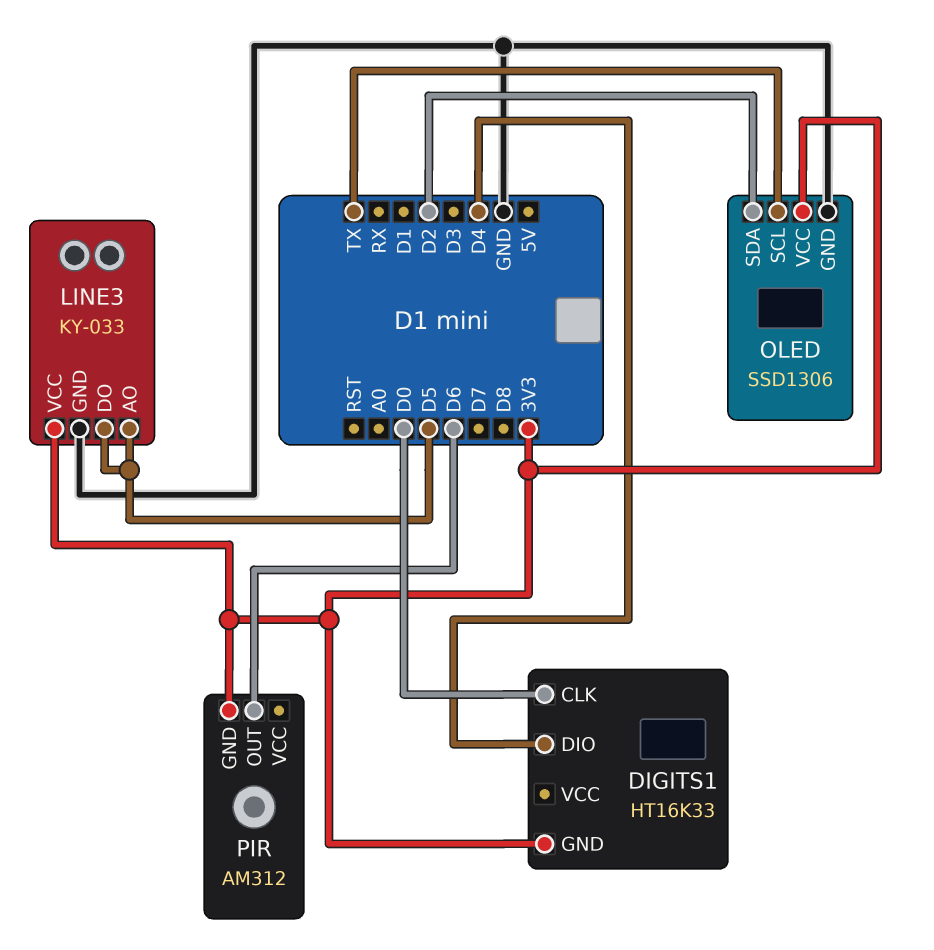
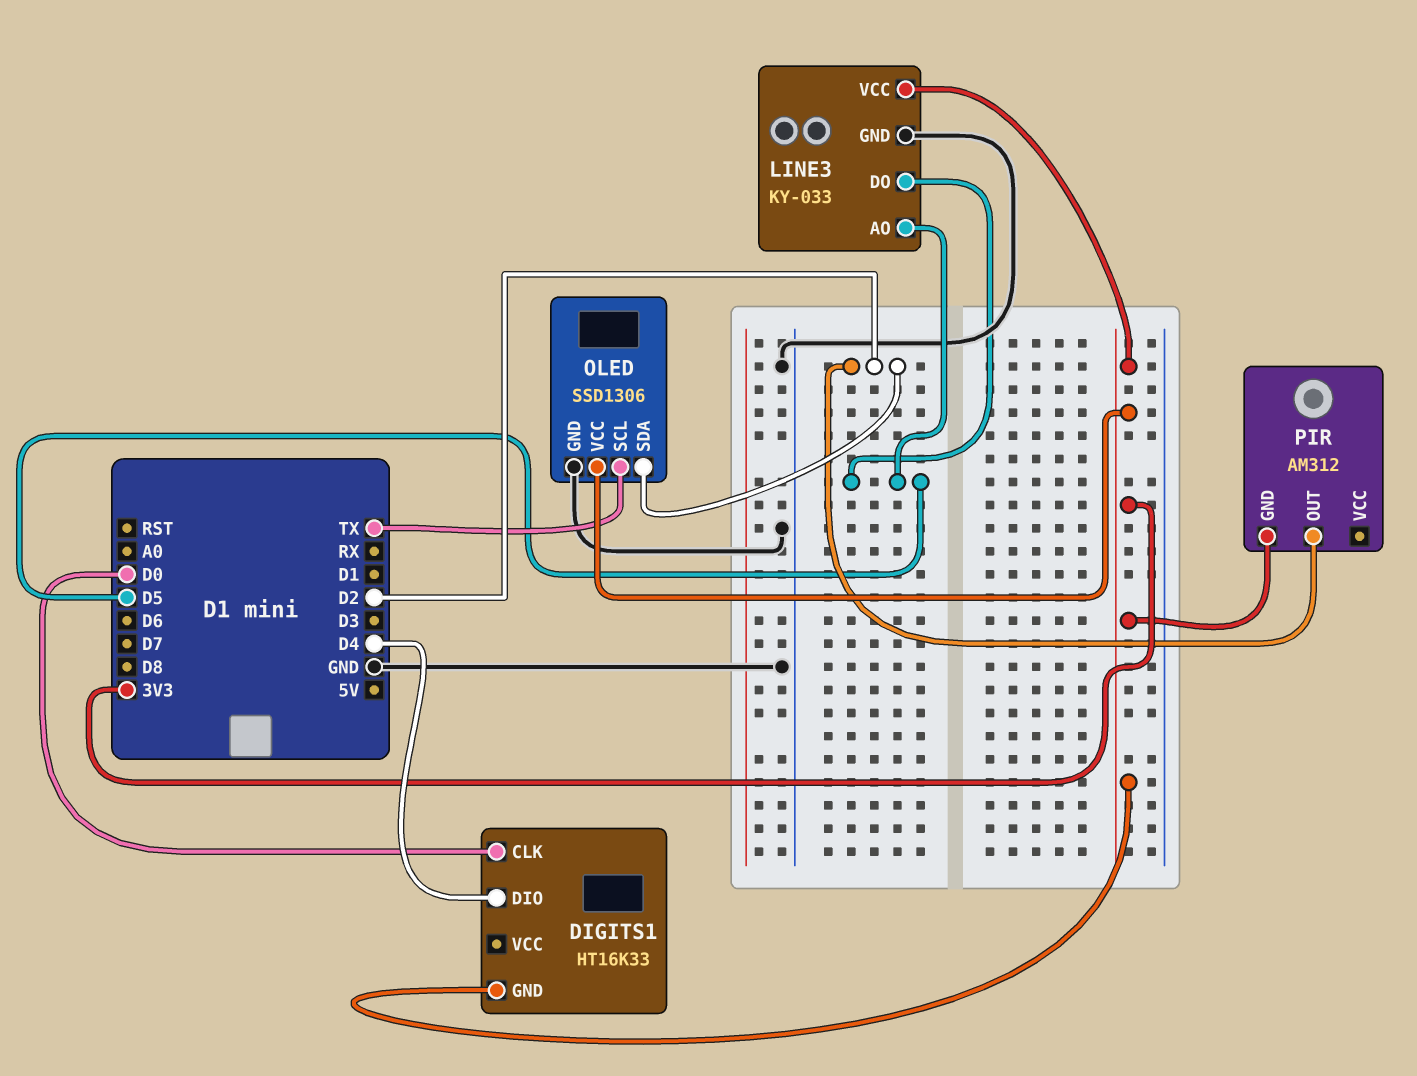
PIR pin OUT: D6 -> D2

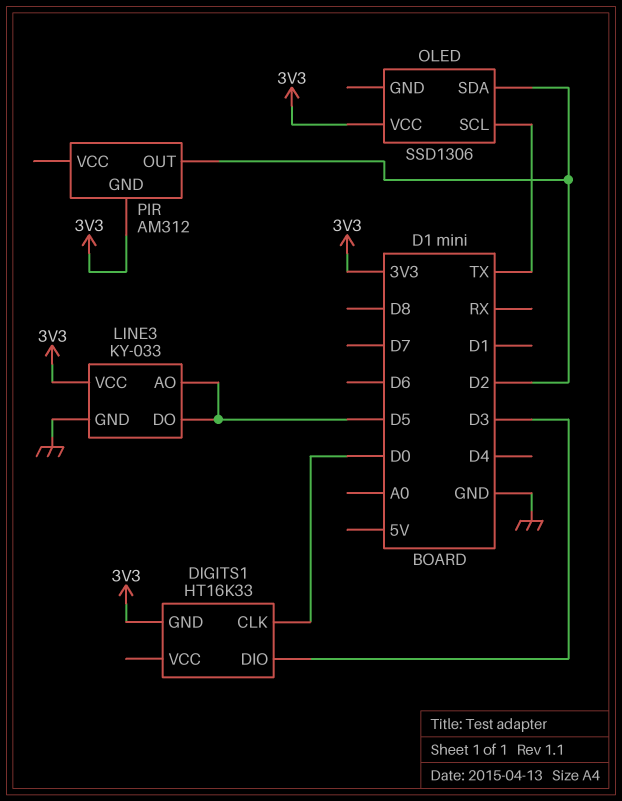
DIGITS1 pin DIO: D4 -> D3
OLED pin GND: GND -> none

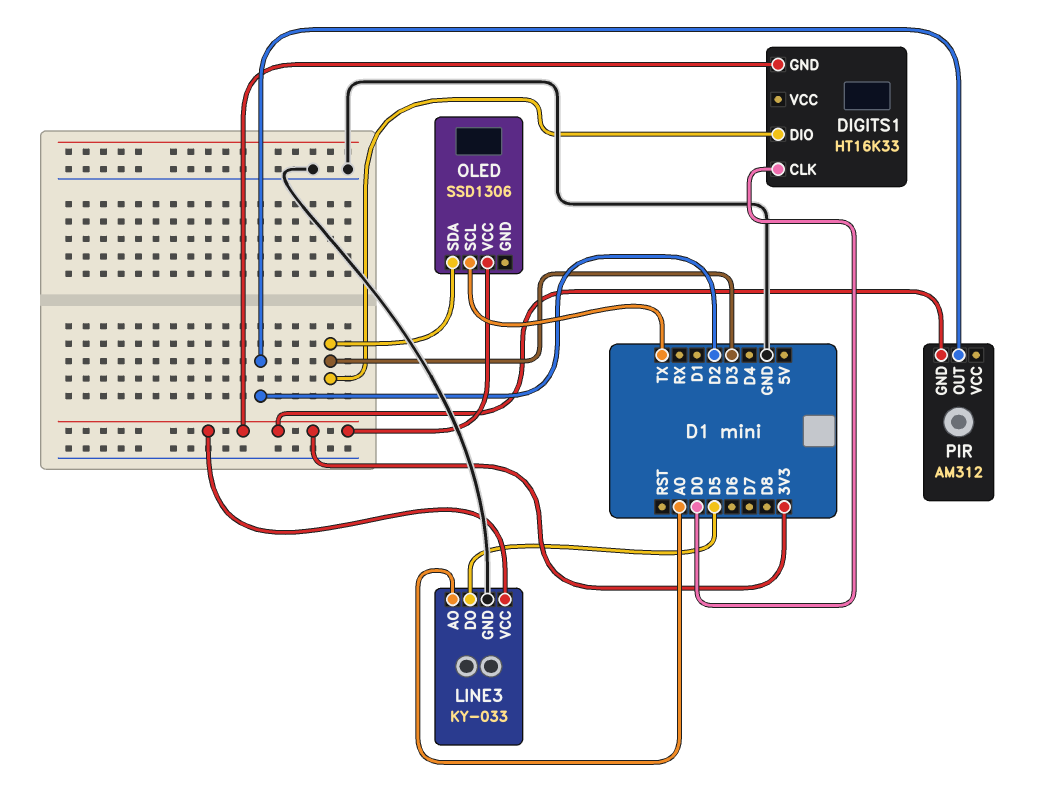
LINE3 pin AO: D5 -> A0
OLED pin SDA: D2 -> D3

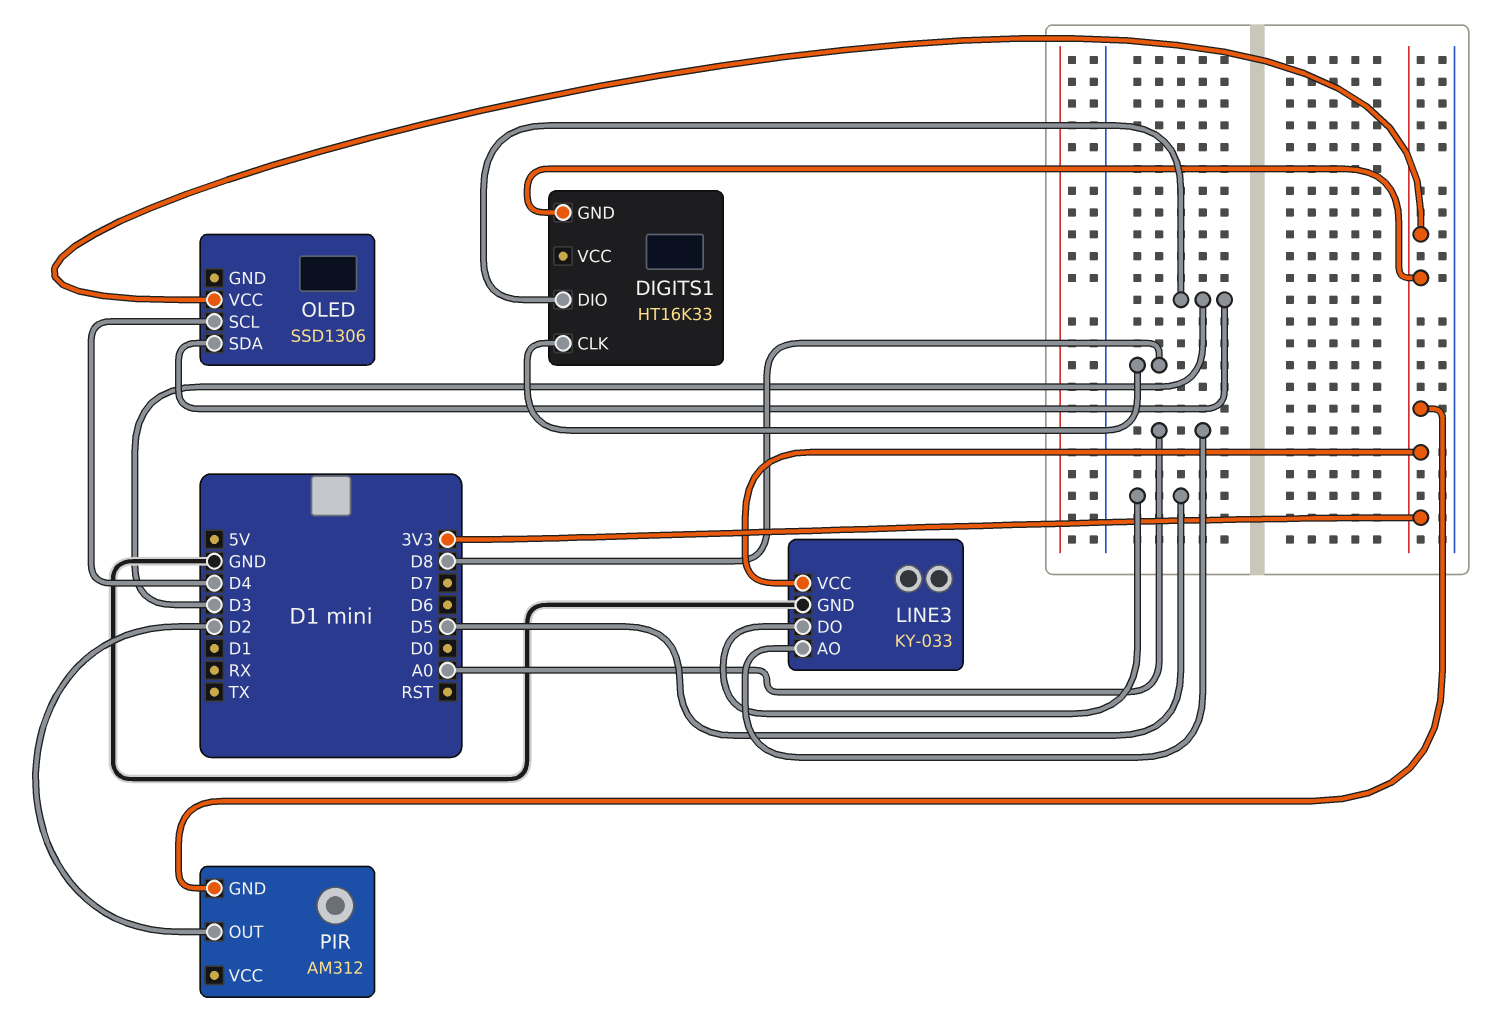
DIGITS1 pin CLK: D0 -> D8
OLED pin SCL: TX -> D4

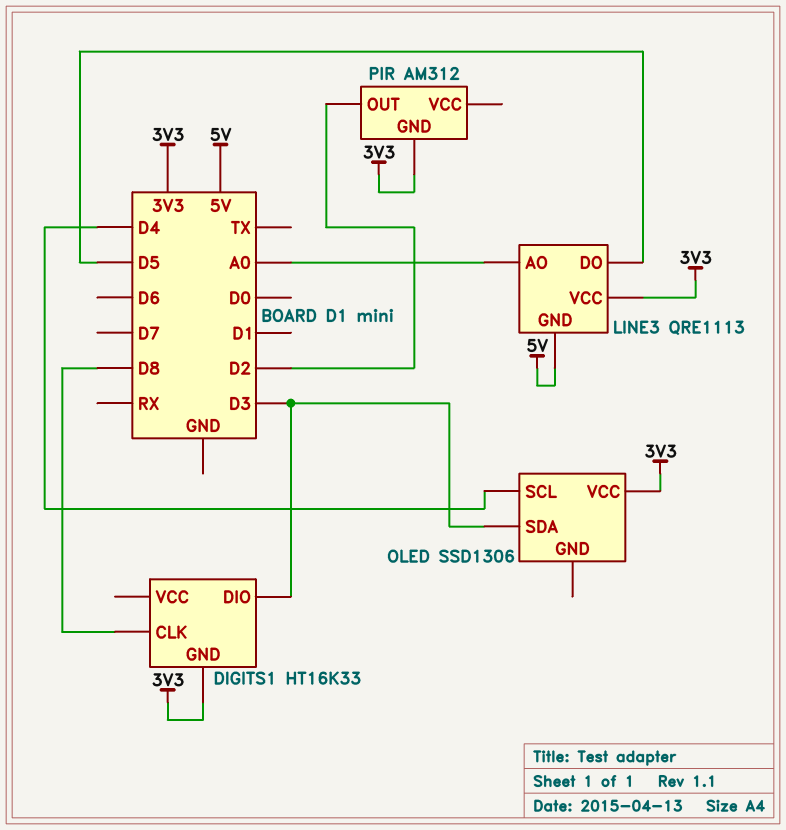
LINE3: KY-033 -> QRE1113
LINE3 pin GND: GND -> 5V

